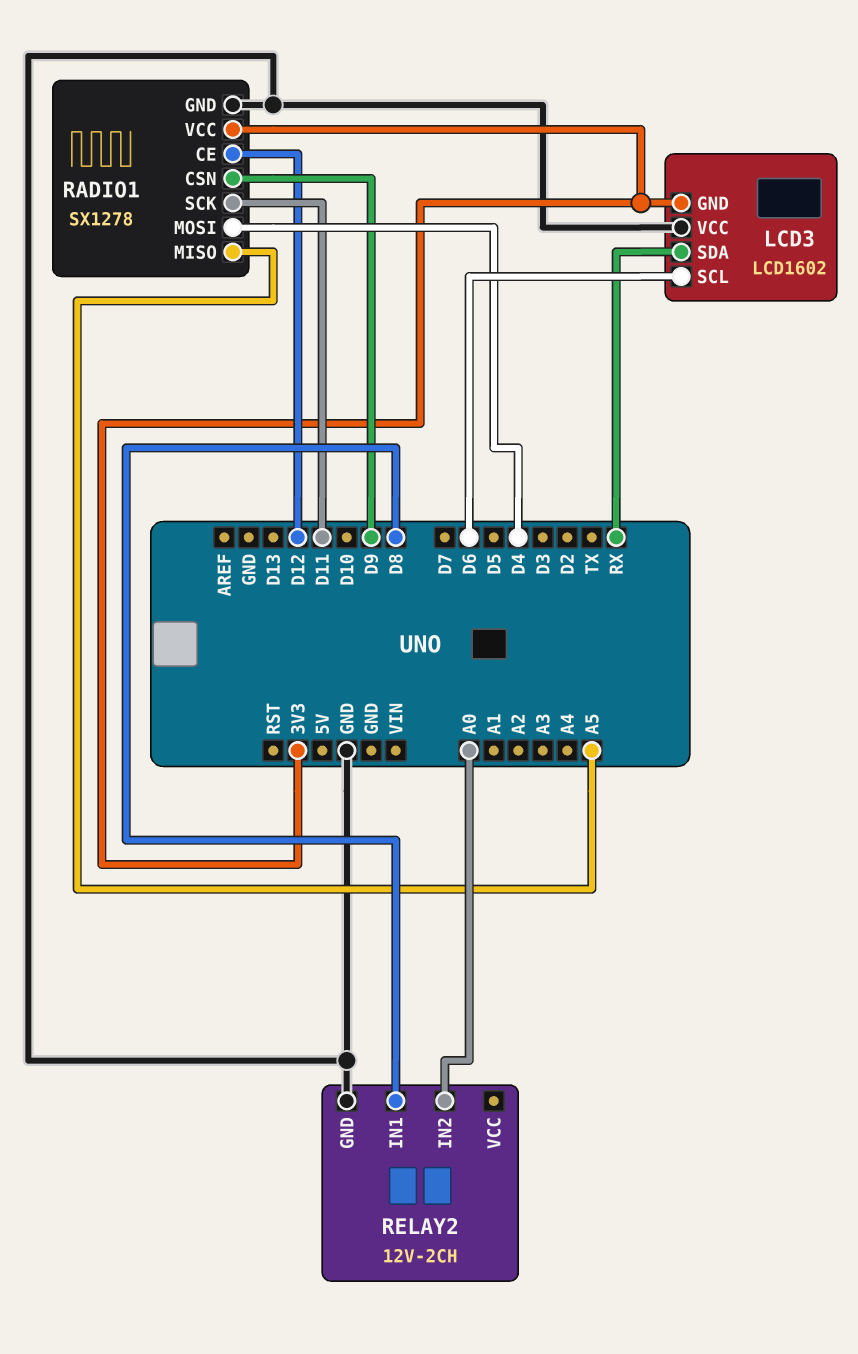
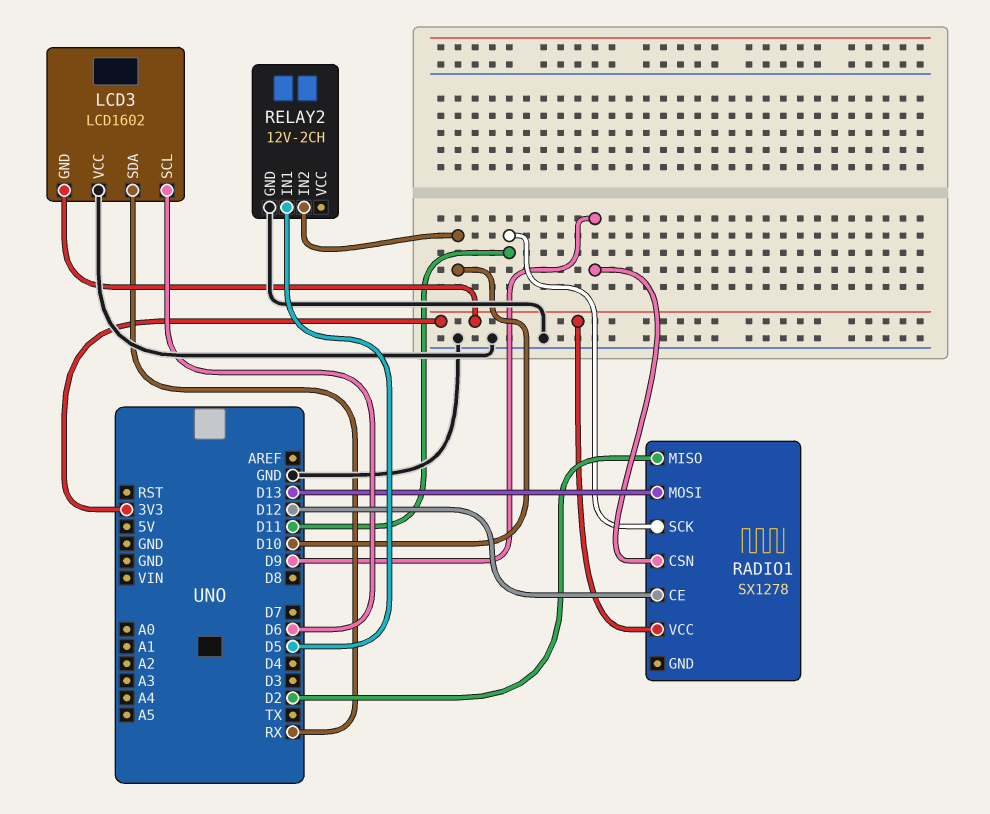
RADIO1 pin GND: GND -> none
RADIO1 pin MISO: A5 -> D2
RADIO1 pin MOSI: D4 -> D13
RELAY2 pin IN1: D8 -> D5
RELAY2 pin IN2: A0 -> D10

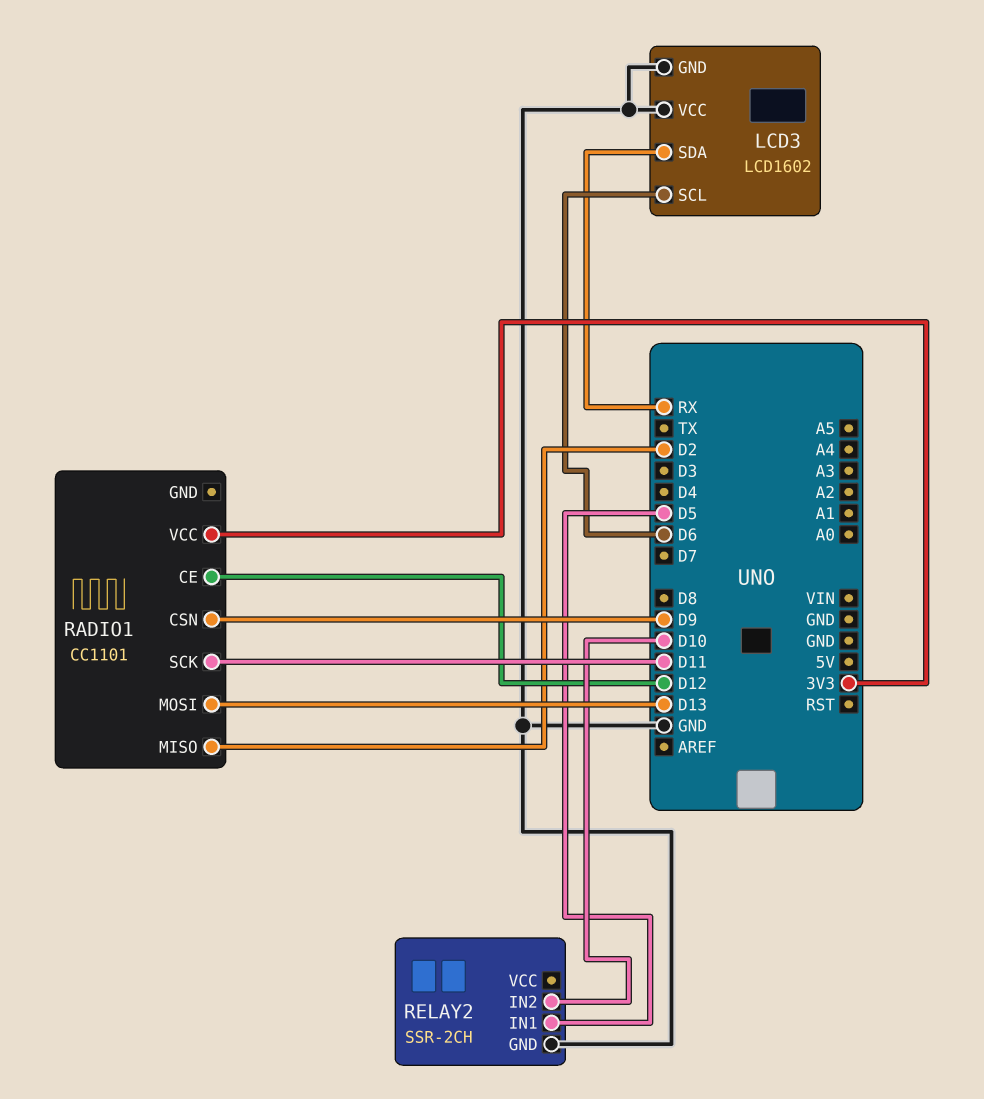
LCD3 pin GND: 3V3 -> GND
RADIO1: SX1278 -> CC1101
RELAY2: 12V-2CH -> SSR-2CH

